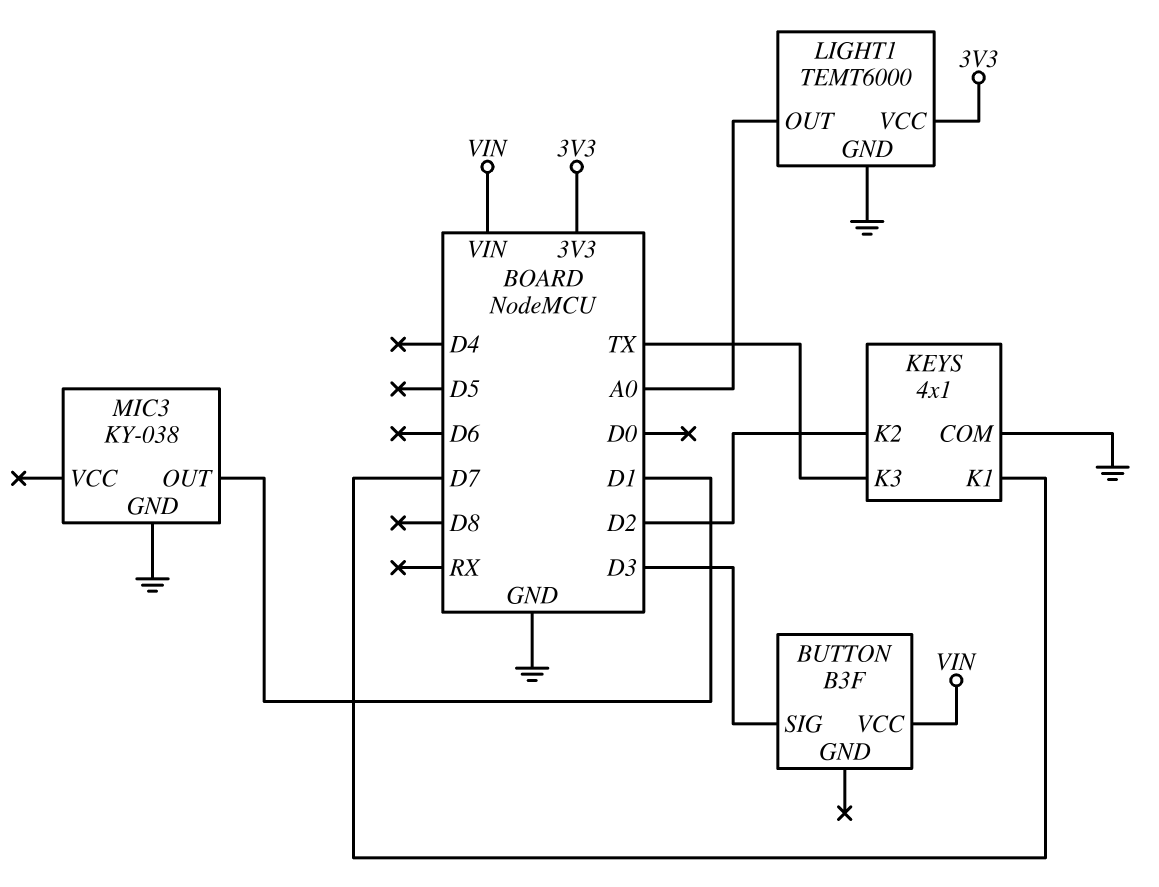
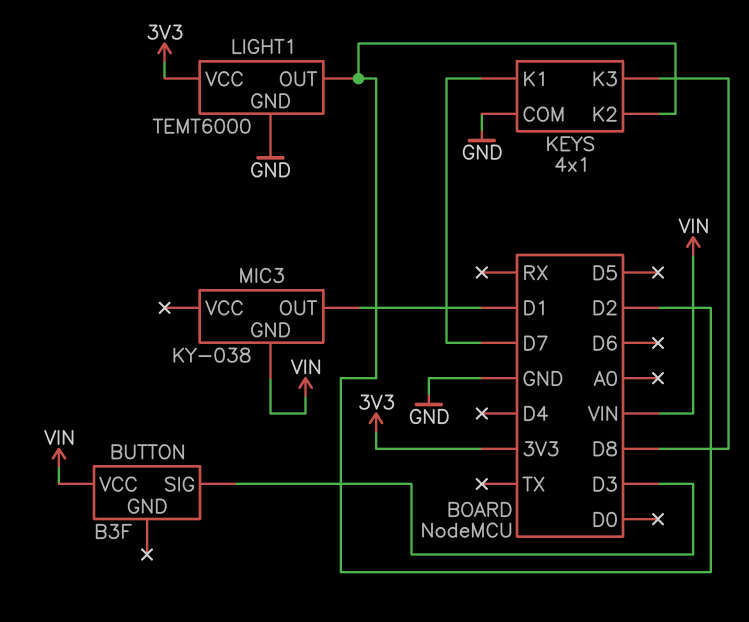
KEYS pin K3: TX -> D8
LIGHT1 pin OUT: A0 -> D2
MIC3 pin GND: GND -> VIN

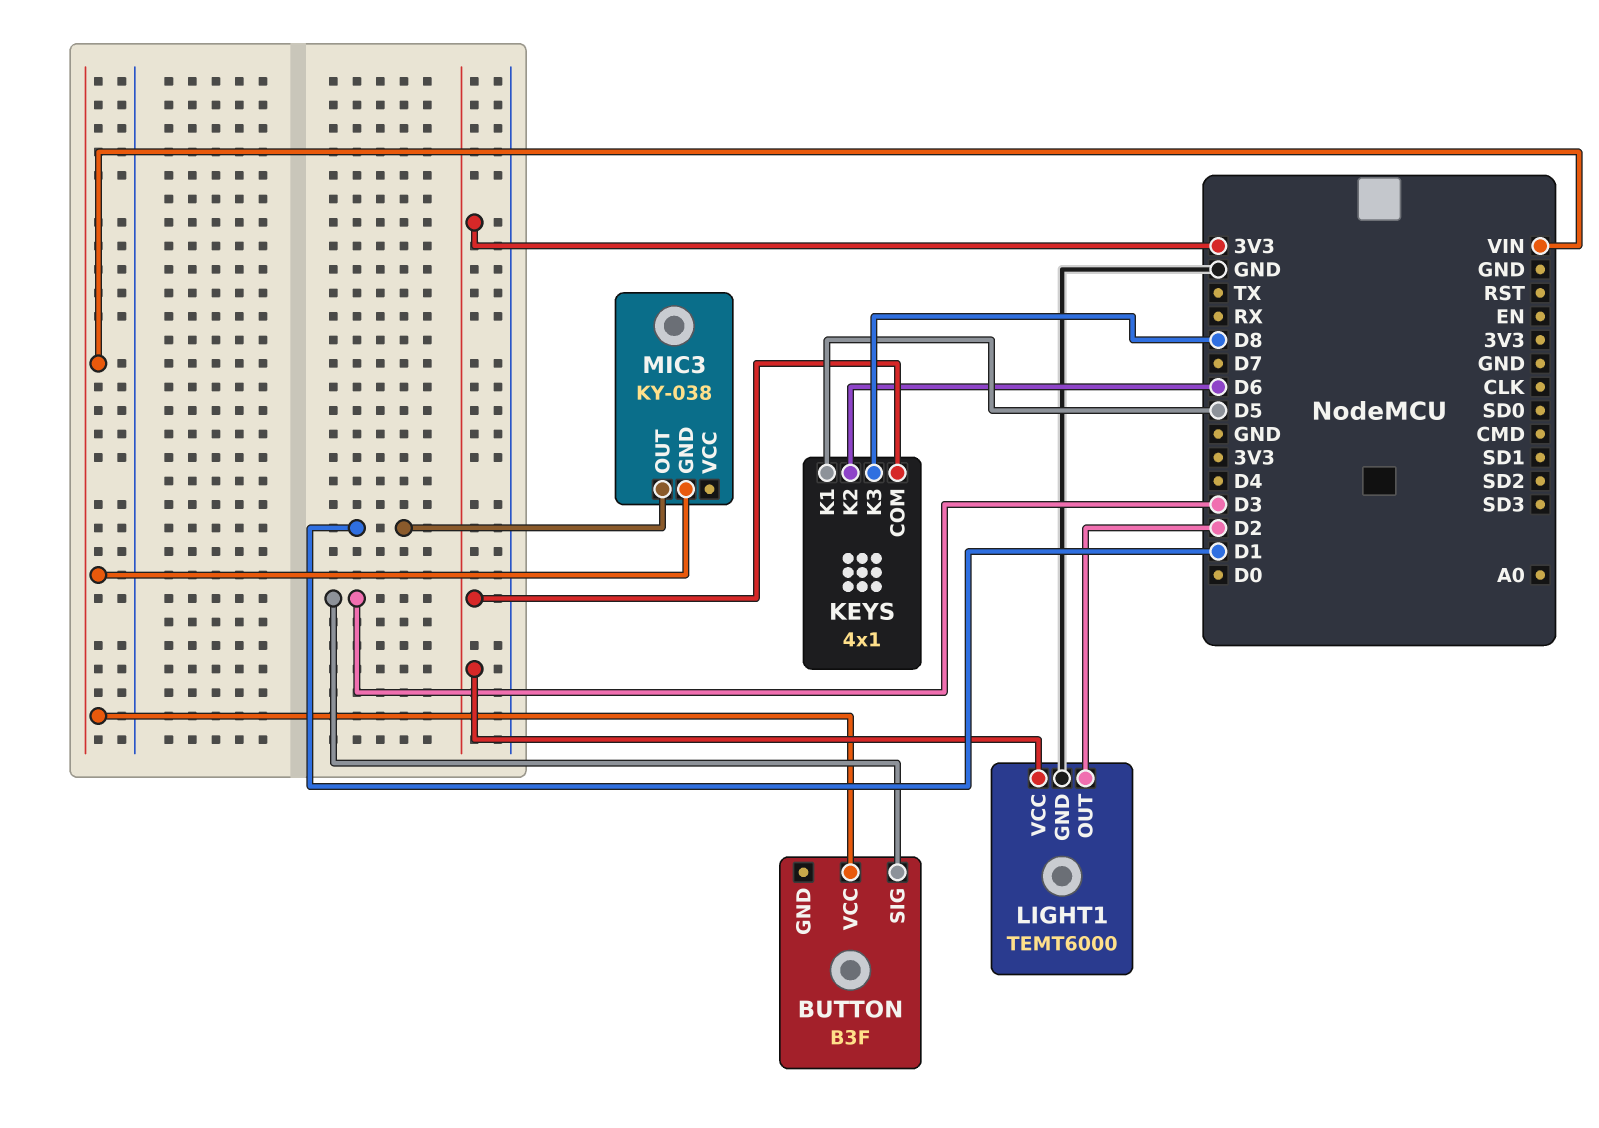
KEYS pin COM: GND -> 3V3
KEYS pin K1: D7 -> D5
KEYS pin K2: D2 -> D6

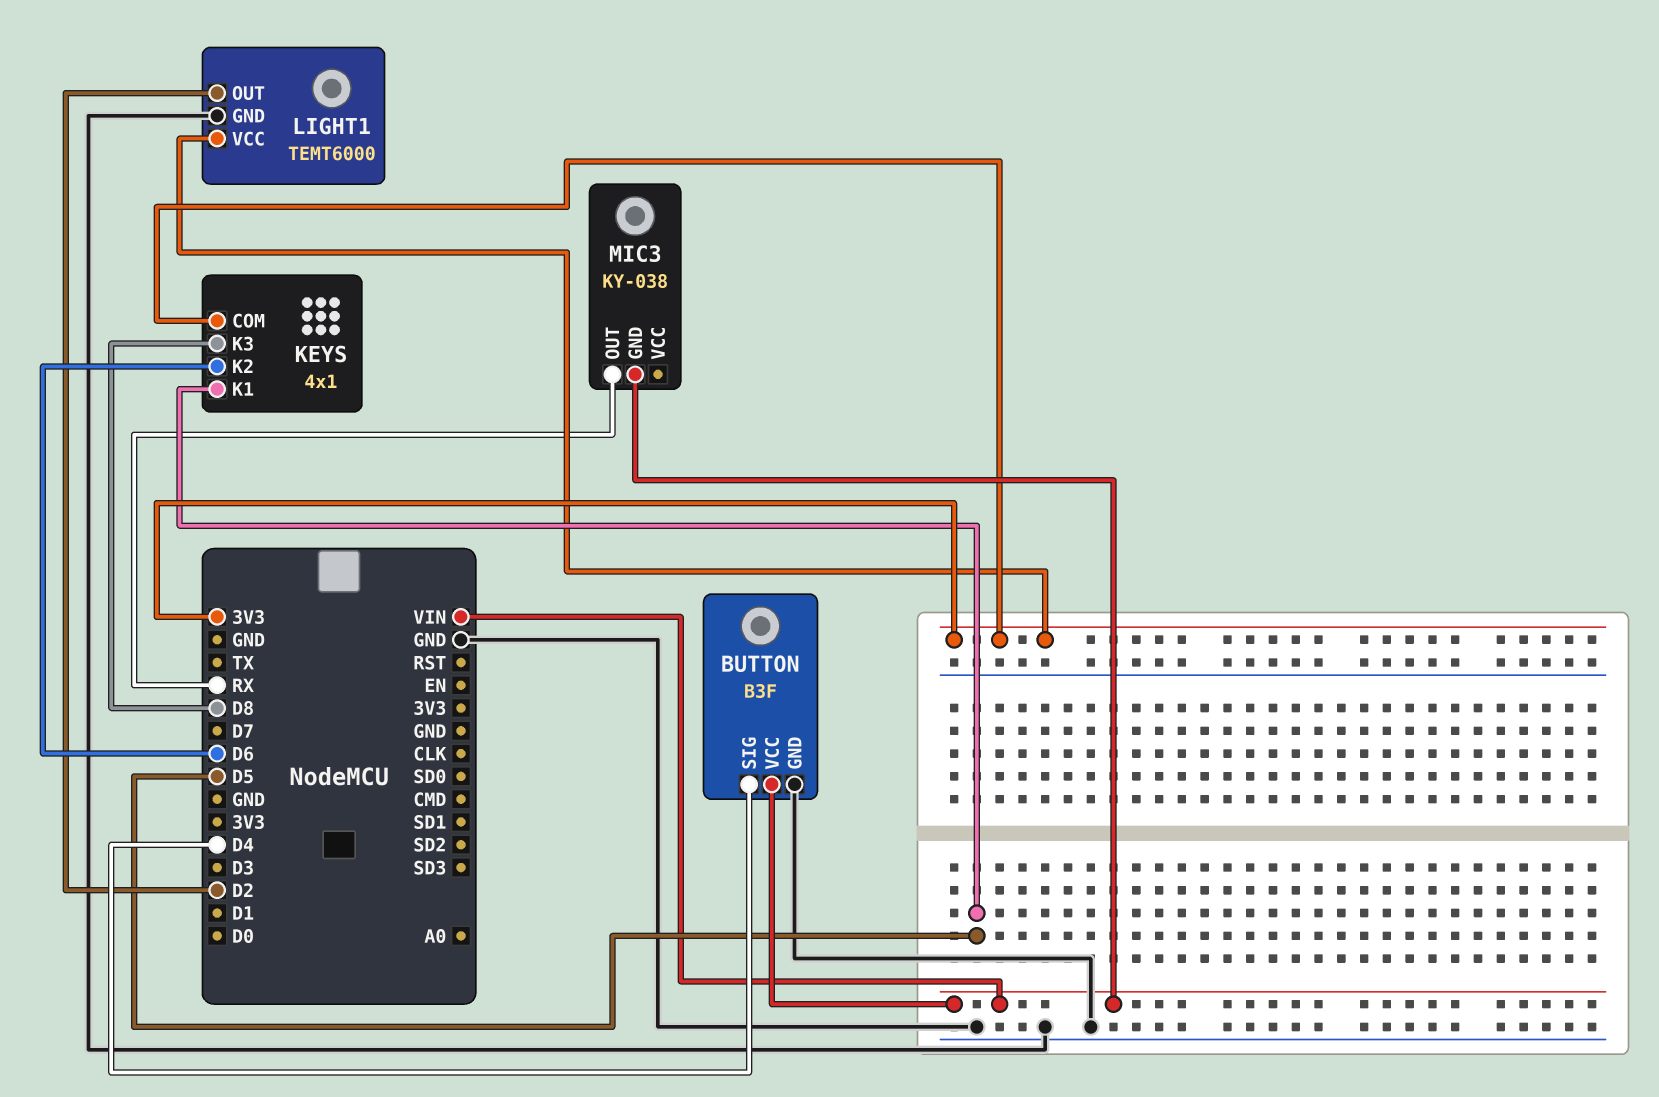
BUTTON pin GND: none -> GND
BUTTON pin SIG: D3 -> D4
MIC3 pin OUT: D1 -> RX

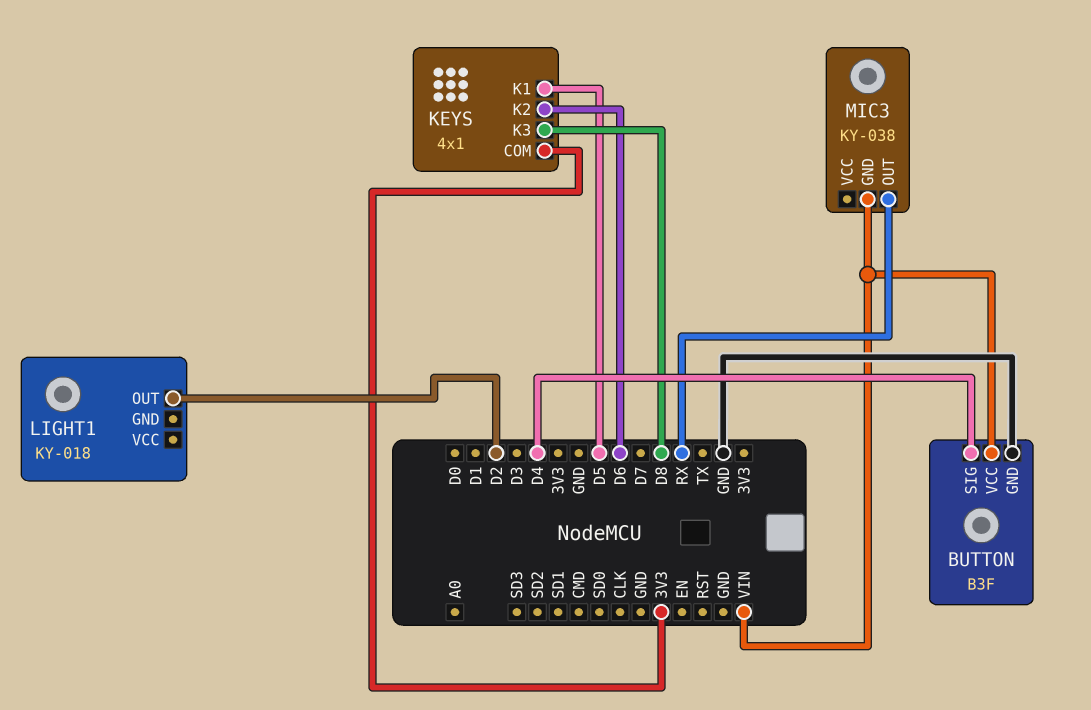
LIGHT1: TEMT6000 -> KY-018
LIGHT1 pin GND: GND -> none
LIGHT1 pin VCC: 3V3 -> none

